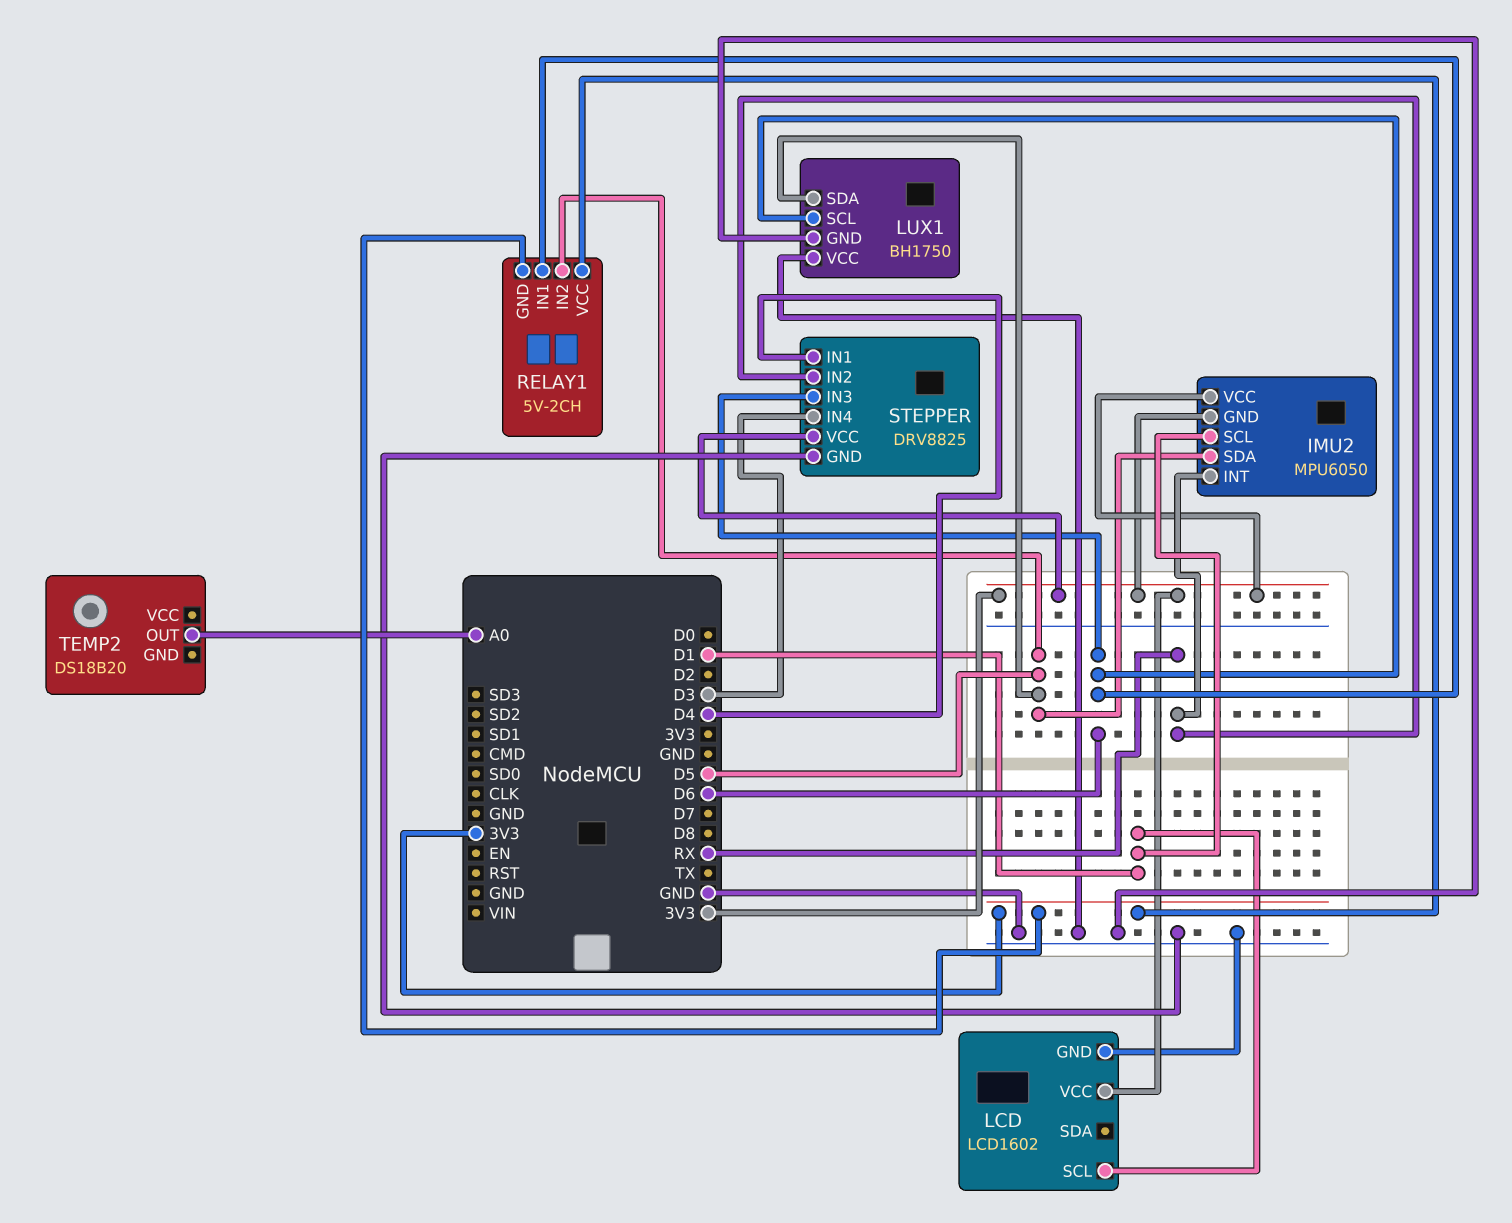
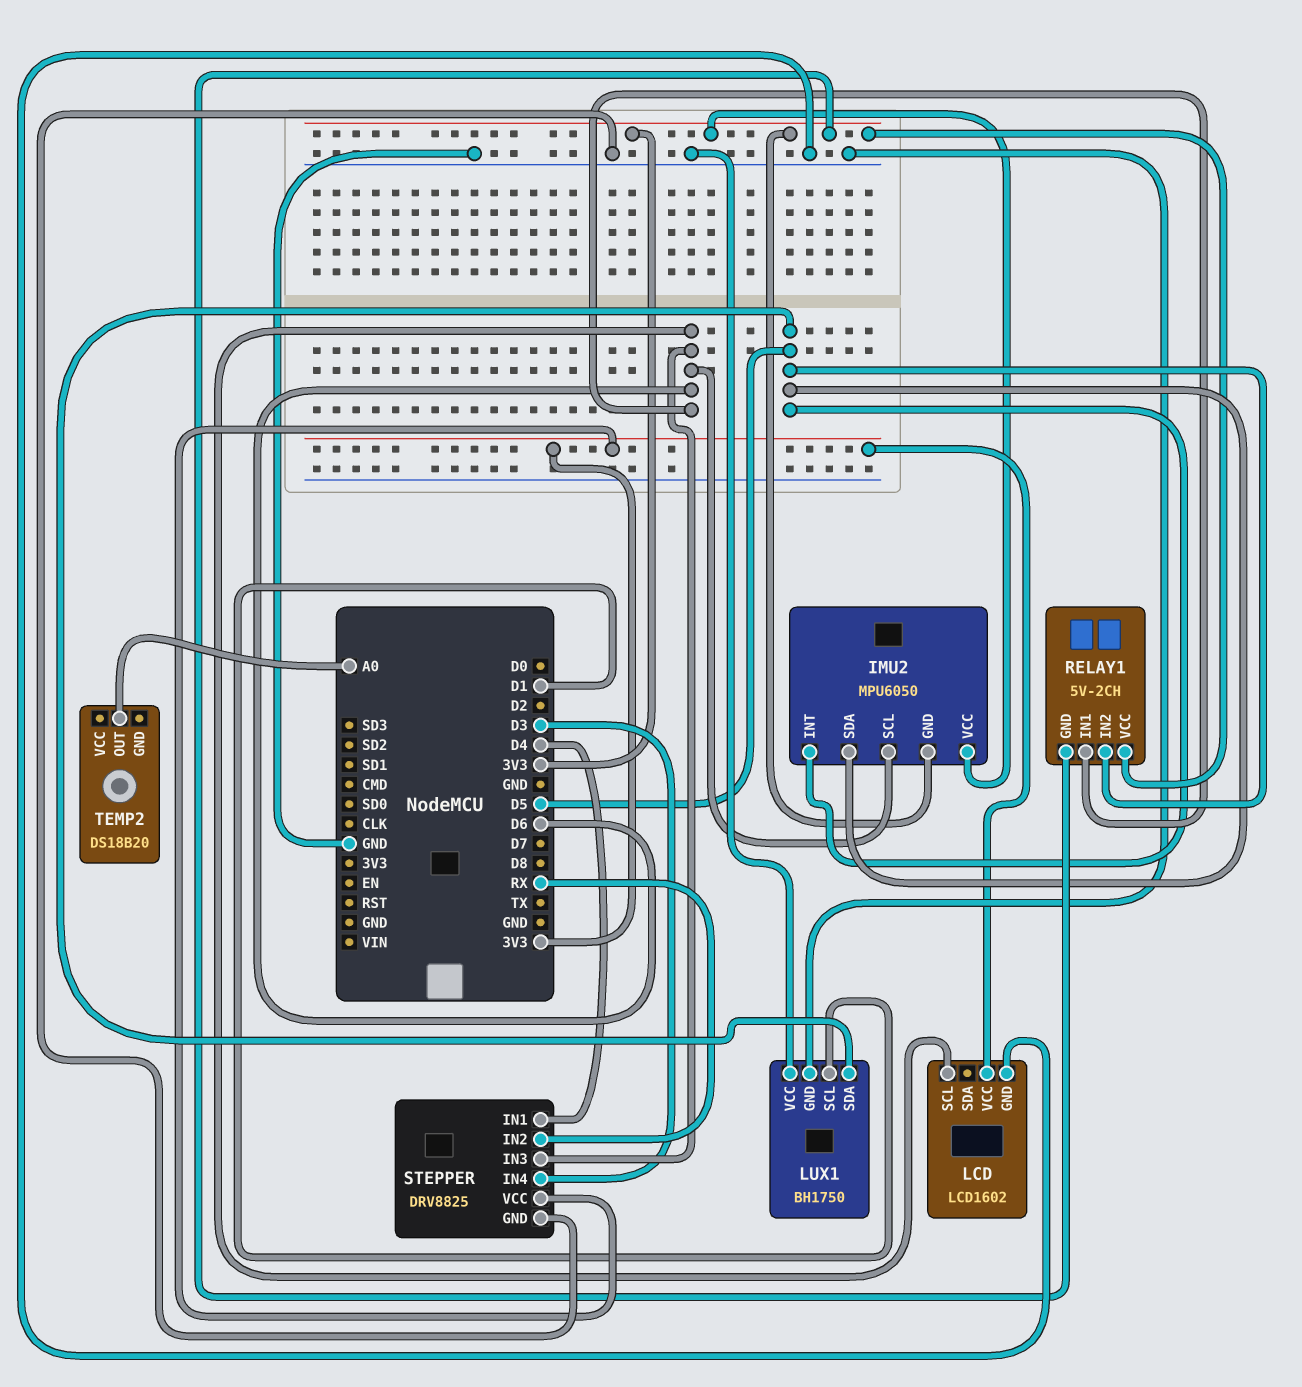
IMU2 pin INT: RX -> D5
IMU2 pin SCL: D1 -> D6
LCD pin SCL: D1 -> D6
LUX1 pin SCL: D6 -> D1

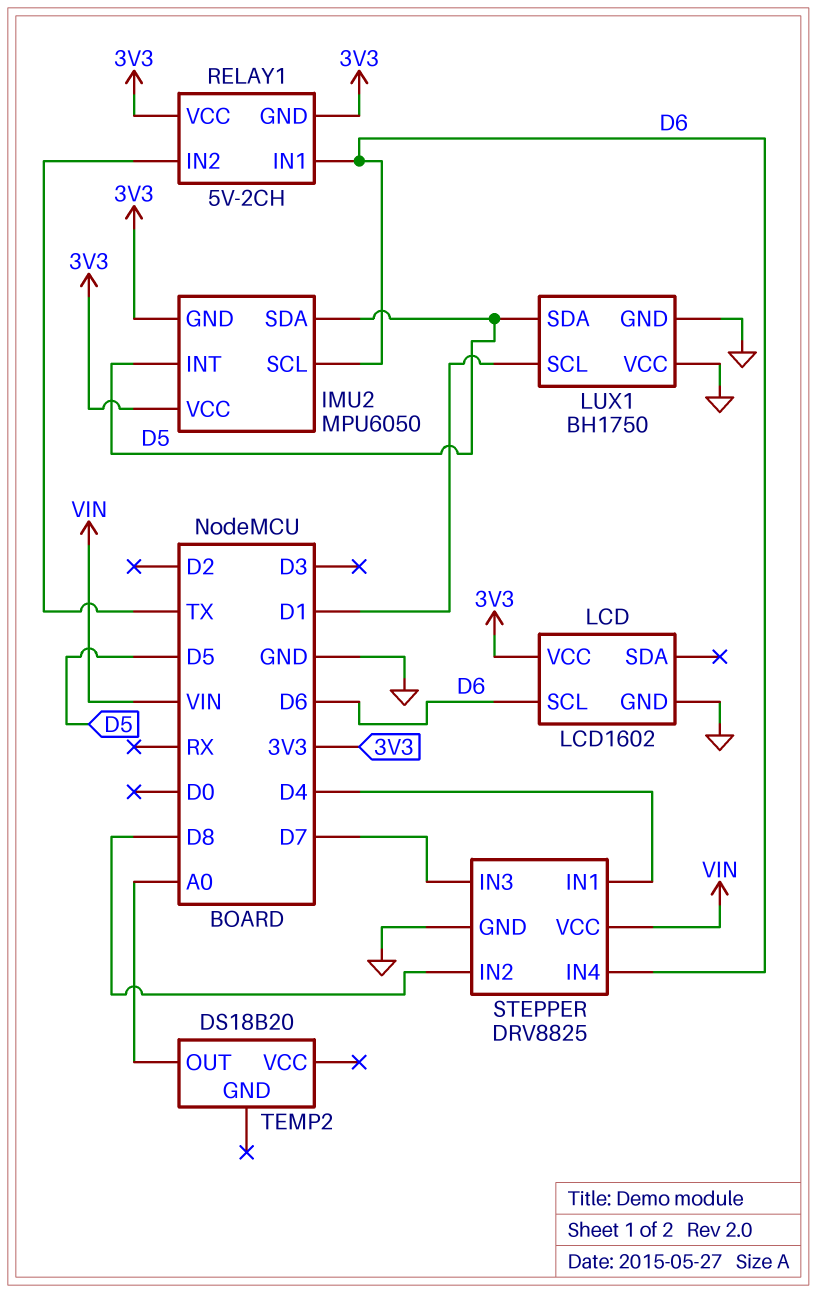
RELAY1 pin IN2: D5 -> TX
STEPPER pin IN2: RX -> D8
STEPPER pin IN3: D6 -> D7
STEPPER pin IN4: D3 -> D6
STEPPER pin VCC: 3V3 -> VIN

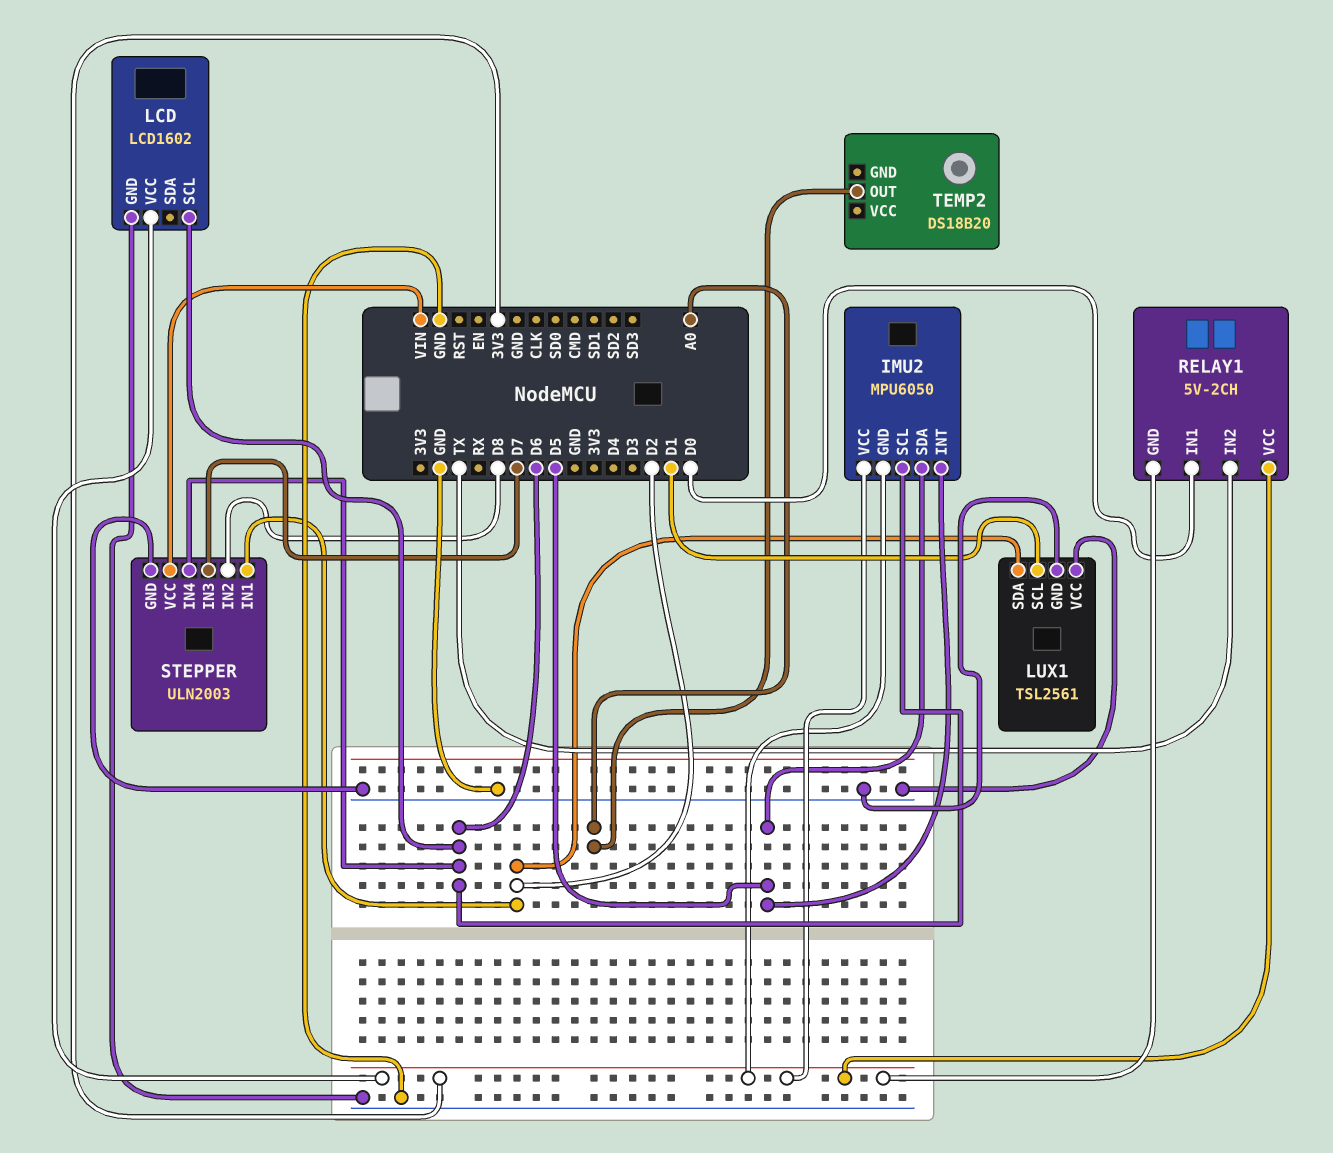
LUX1: BH1750 -> TSL2561
LUX1 pin SDA: D5 -> D2
RELAY1 pin IN1: D6 -> D0
STEPPER: DRV8825 -> ULN2003
STEPPER pin IN1: D4 -> D2

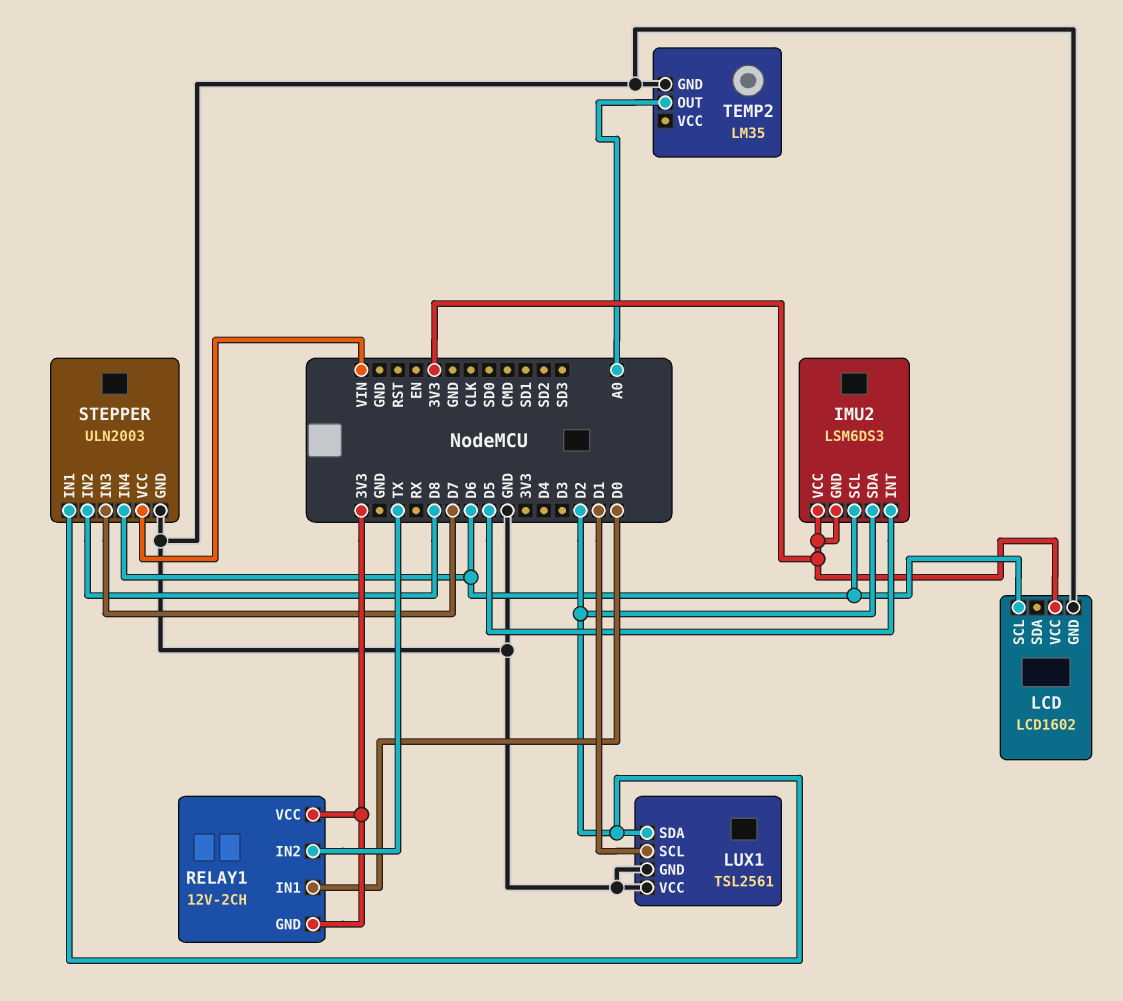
IMU2: MPU6050 -> LSM6DS3
IMU2 pin SDA: D5 -> D2
RELAY1: 5V-2CH -> 12V-2CH
TEMP2: DS18B20 -> LM35
TEMP2 pin GND: none -> GND

